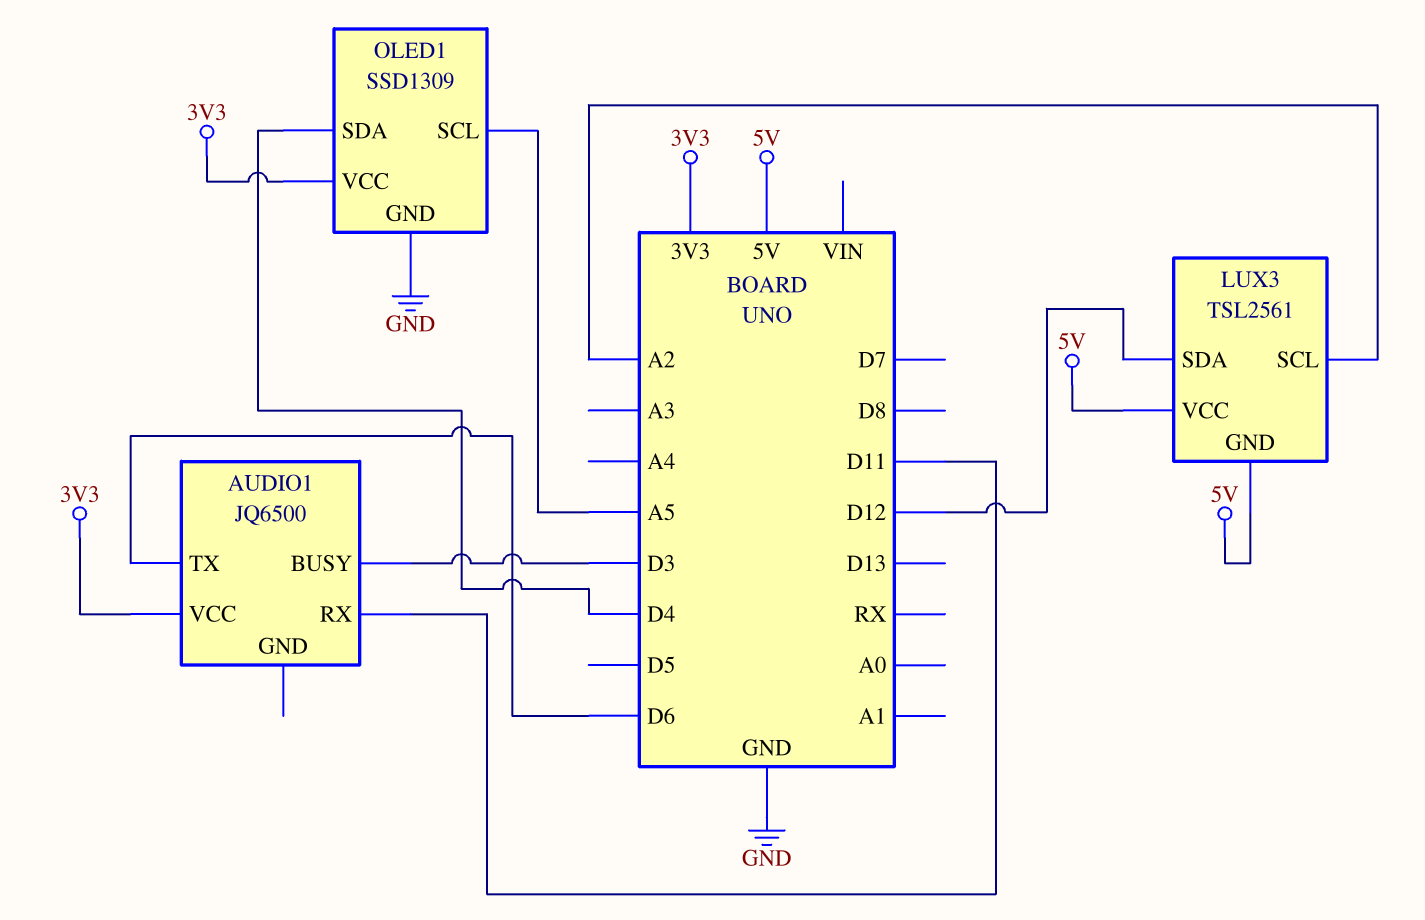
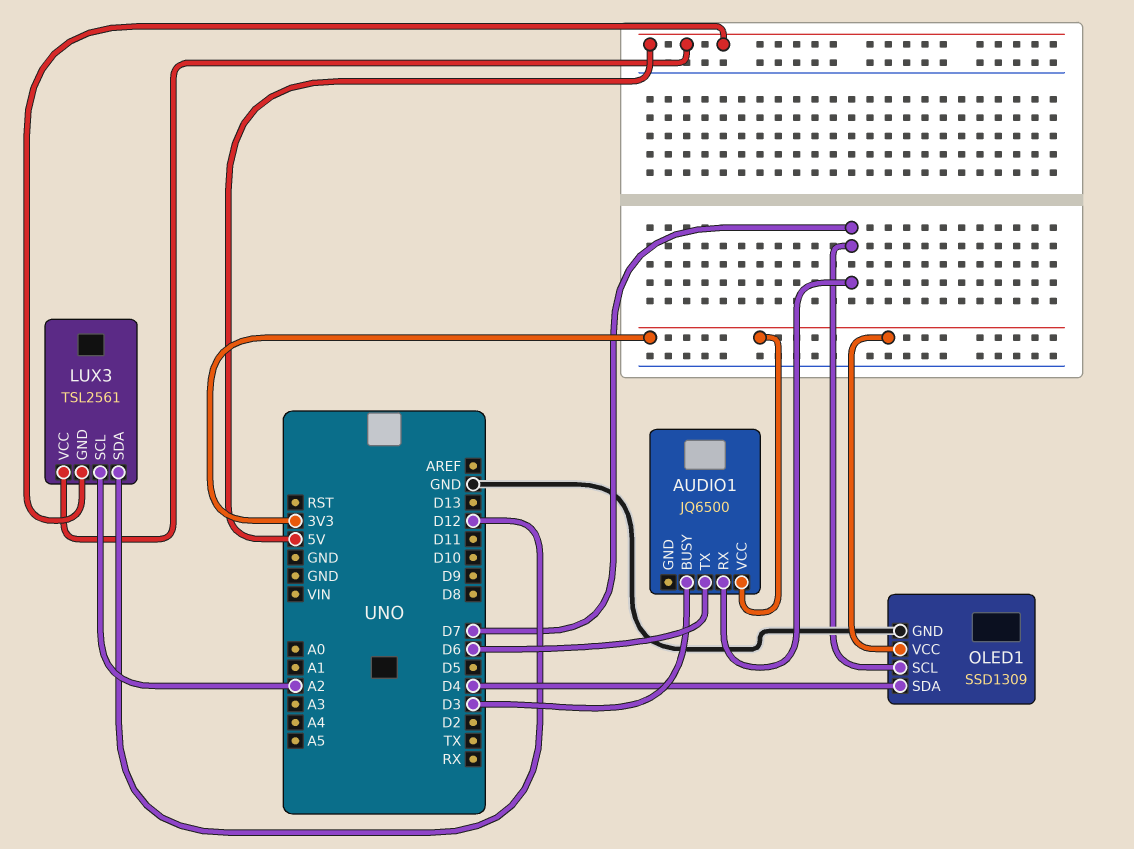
AUDIO1 pin RX: D11 -> D7
OLED1 pin SCL: A5 -> D7

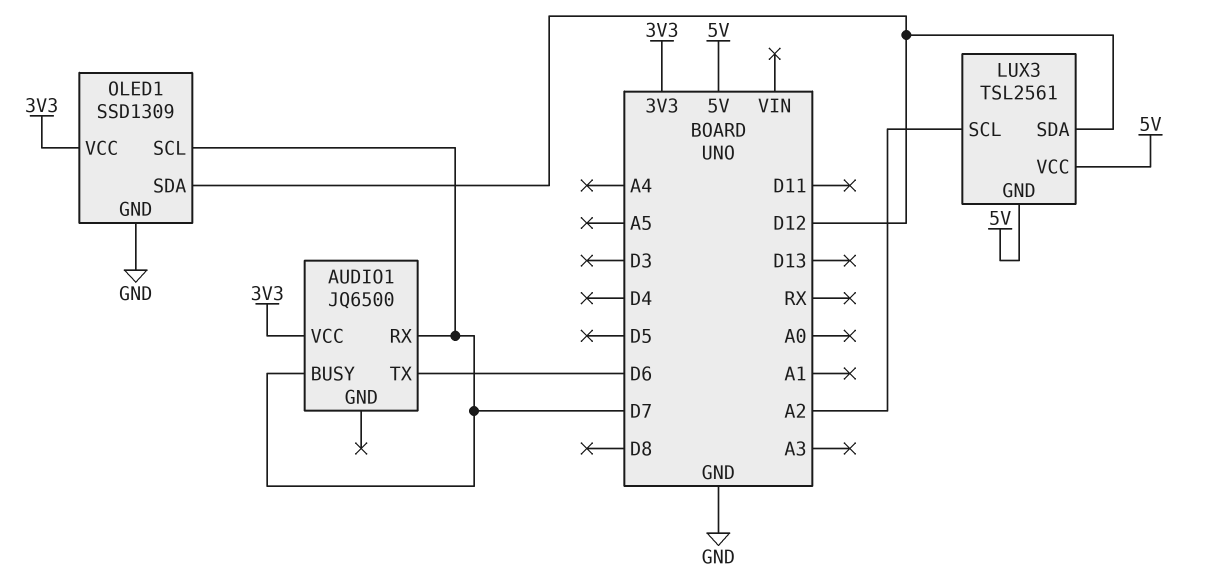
AUDIO1 pin BUSY: D3 -> D7
OLED1 pin SDA: D4 -> D12

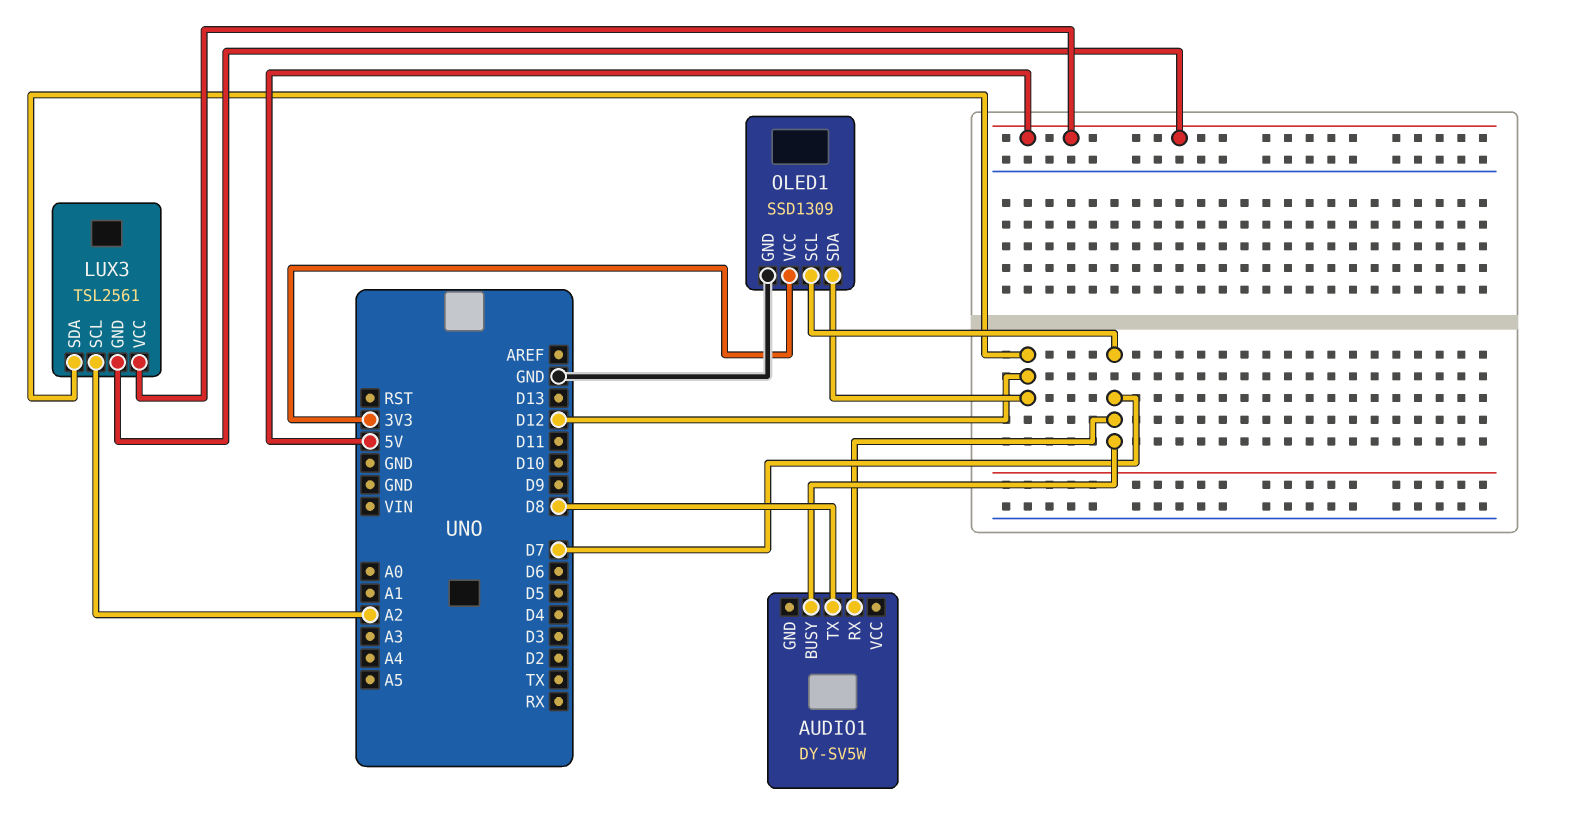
AUDIO1: JQ6500 -> DY-SV5W
AUDIO1 pin TX: D6 -> D8
AUDIO1 pin VCC: 3V3 -> none

